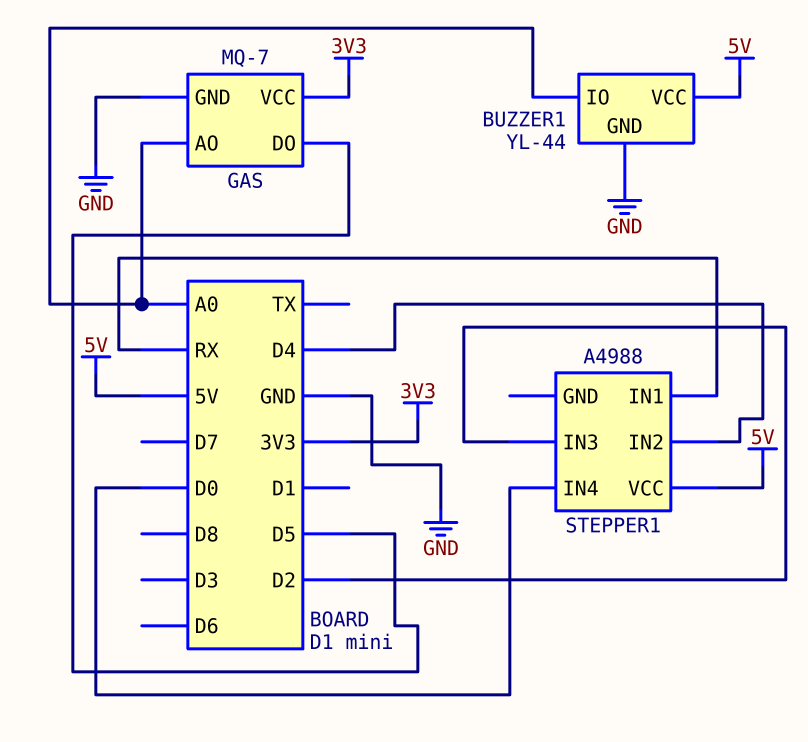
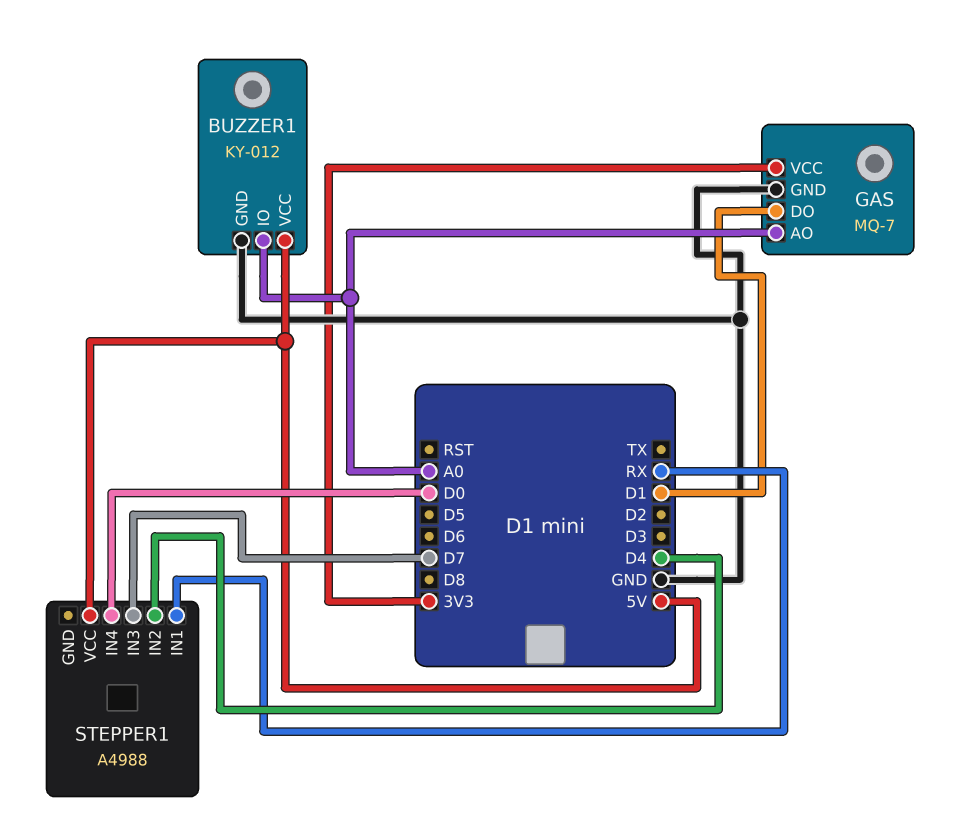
BUZZER1: YL-44 -> KY-012
GAS pin DO: D5 -> D1
STEPPER1 pin IN3: D2 -> D7

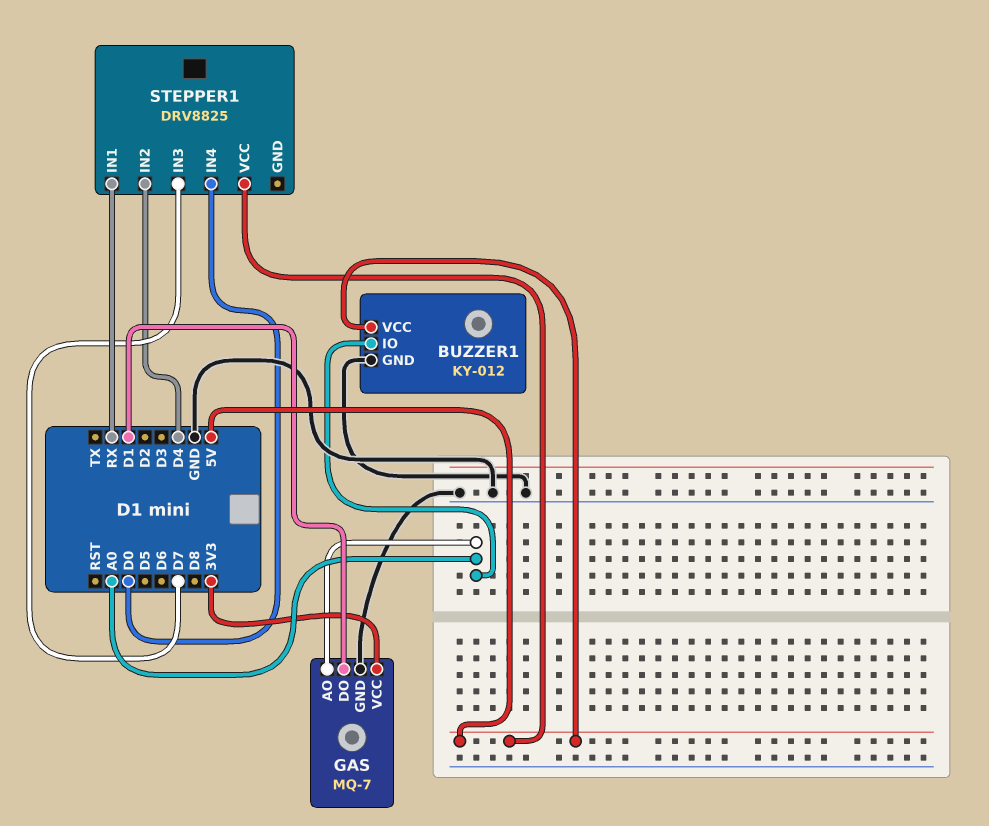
STEPPER1: A4988 -> DRV8825

